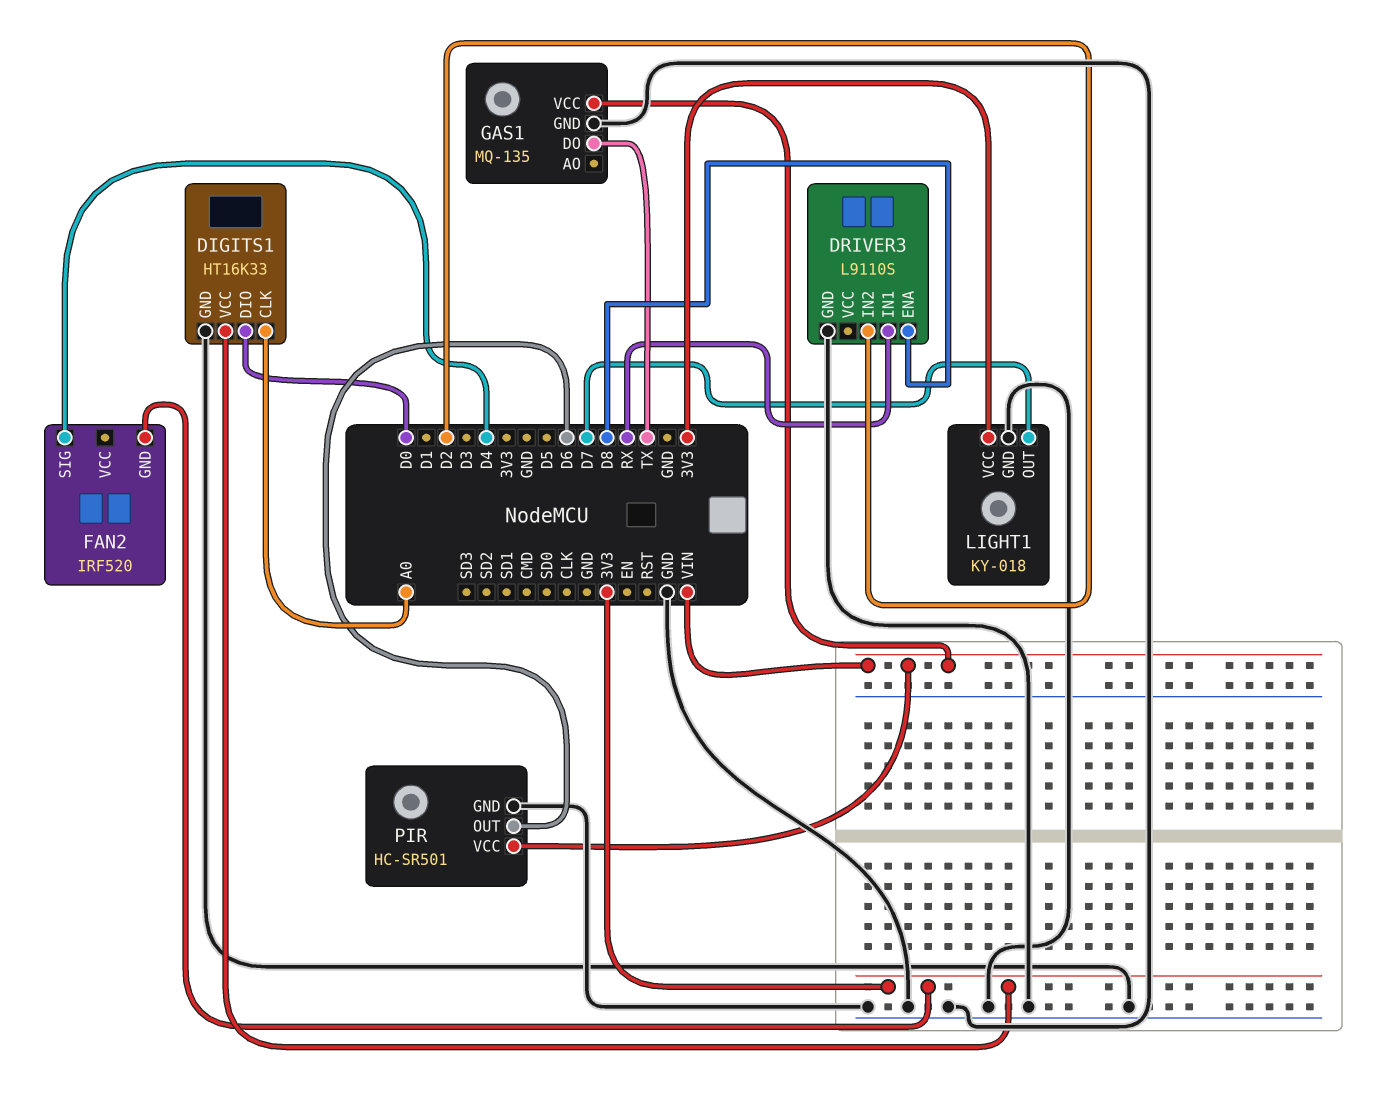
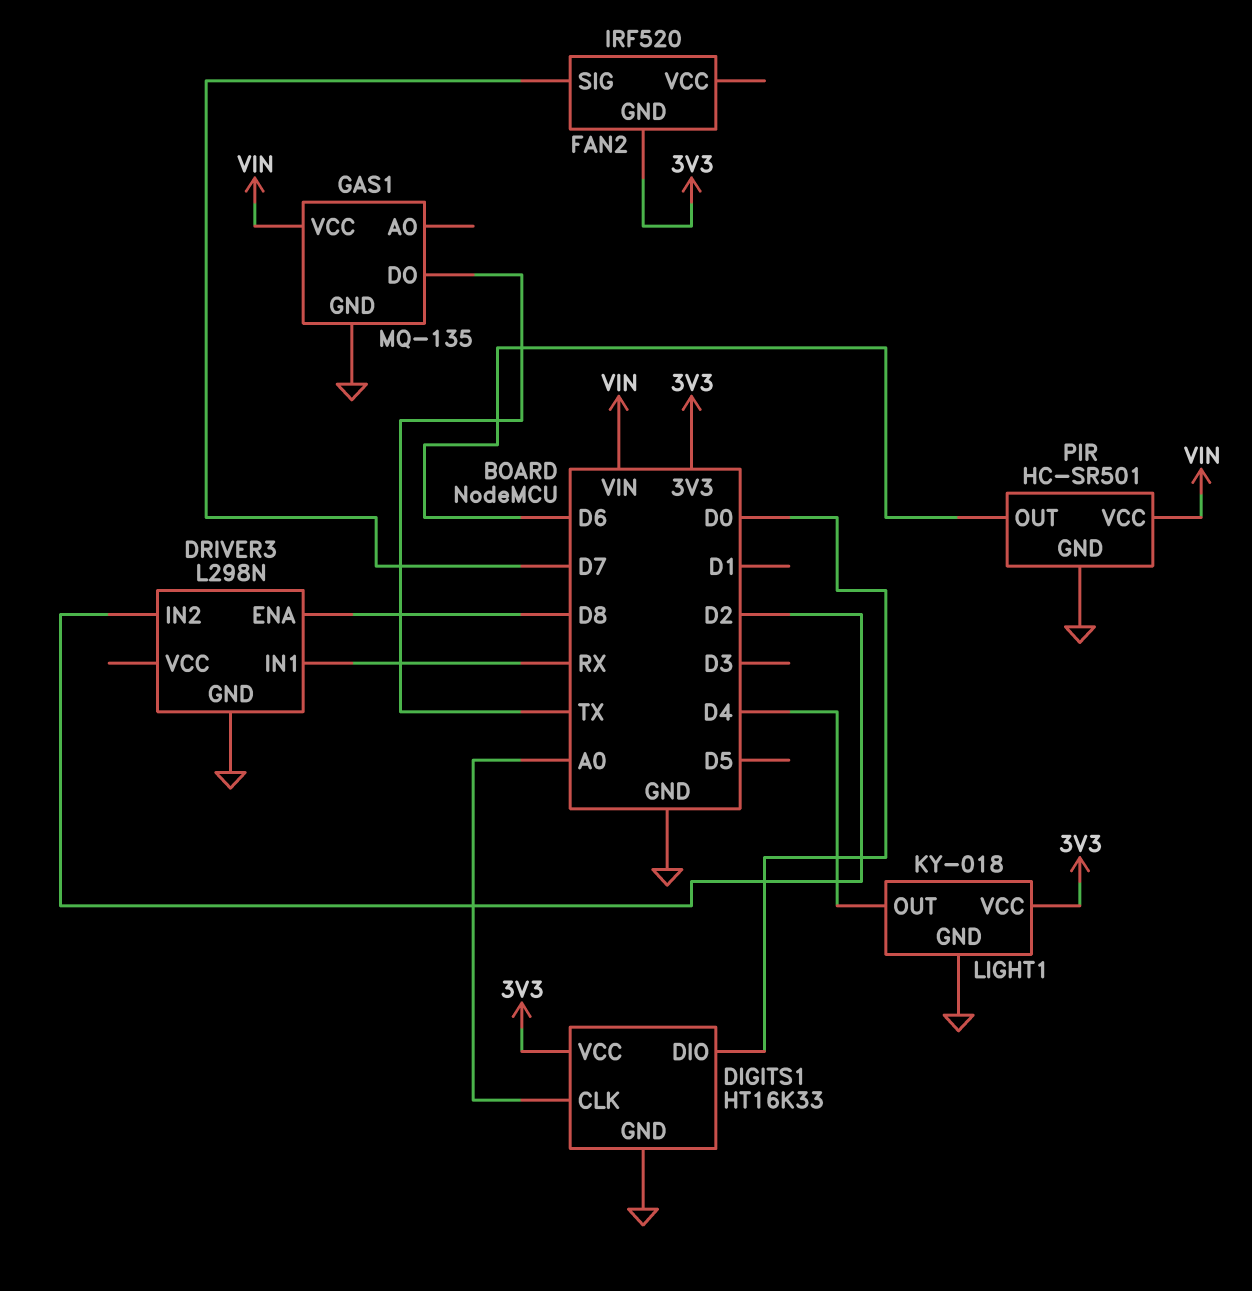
DRIVER3: L9110S -> L298N
FAN2 pin SIG: D4 -> D7
LIGHT1 pin OUT: D7 -> D4

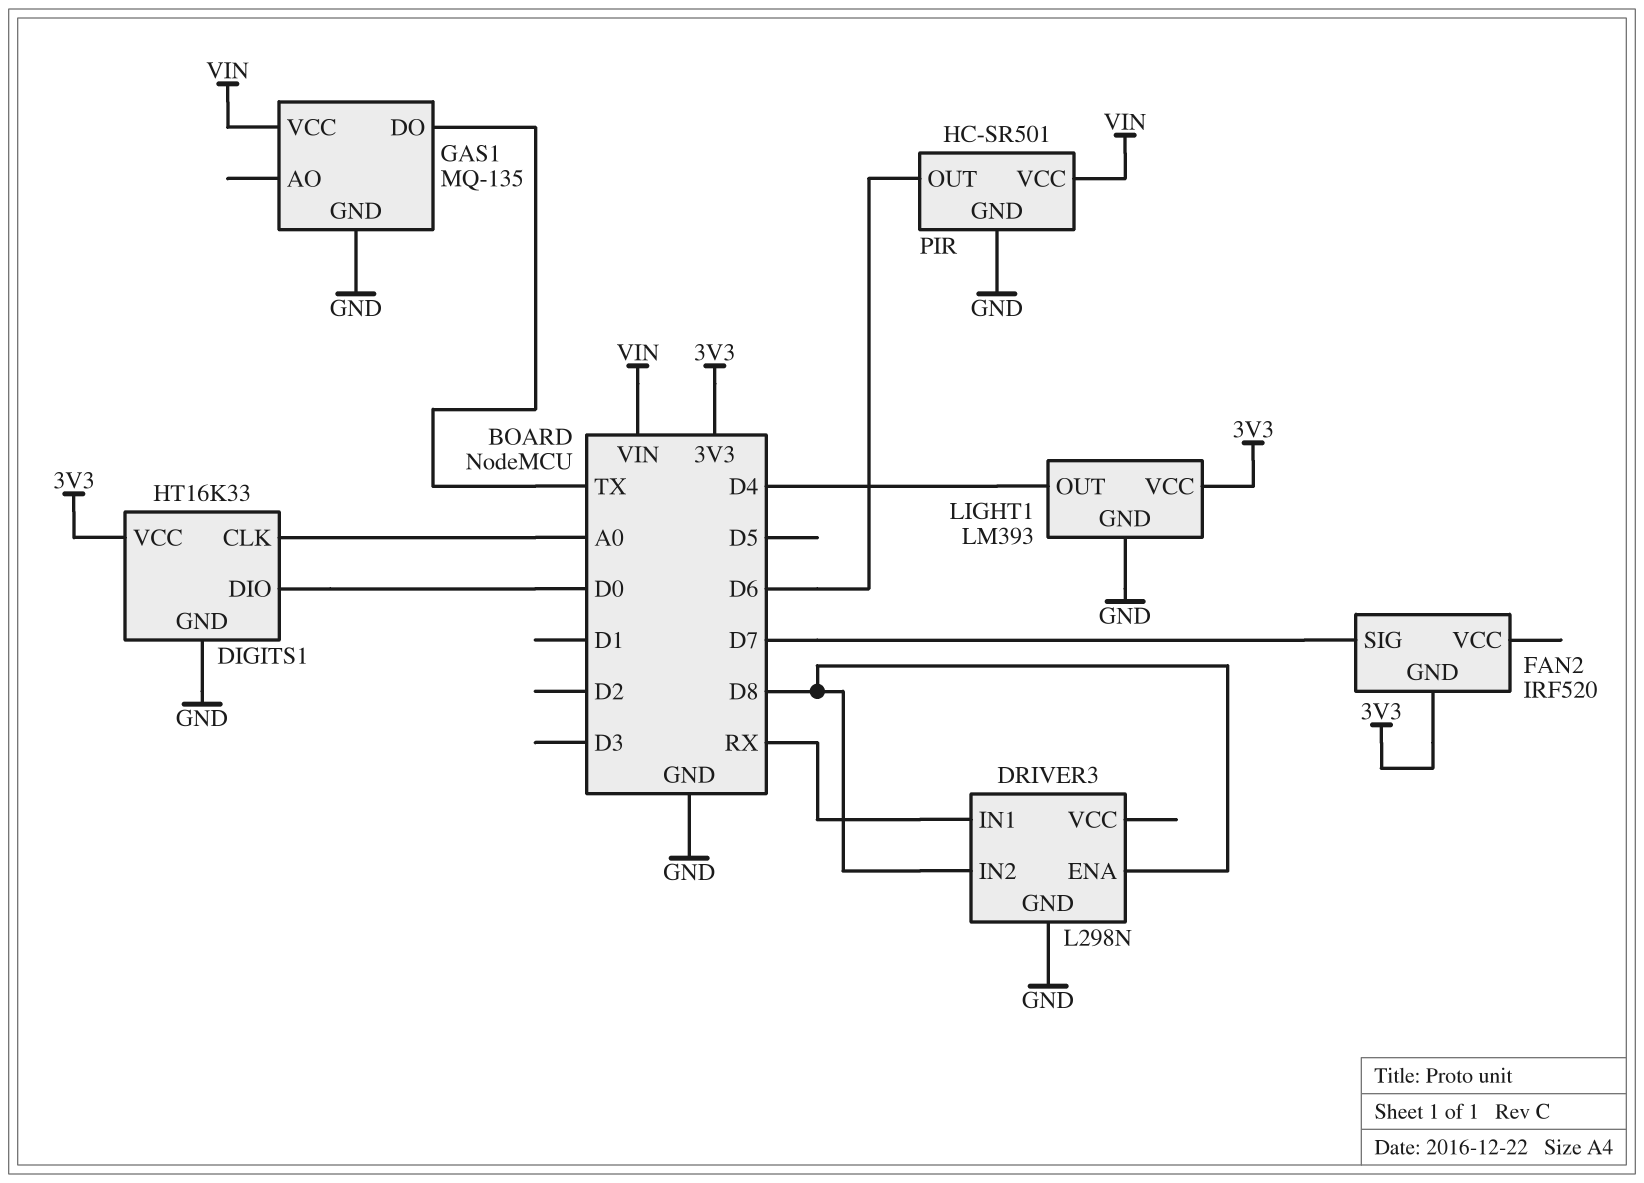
DRIVER3 pin IN2: D2 -> D8
LIGHT1: KY-018 -> LM393

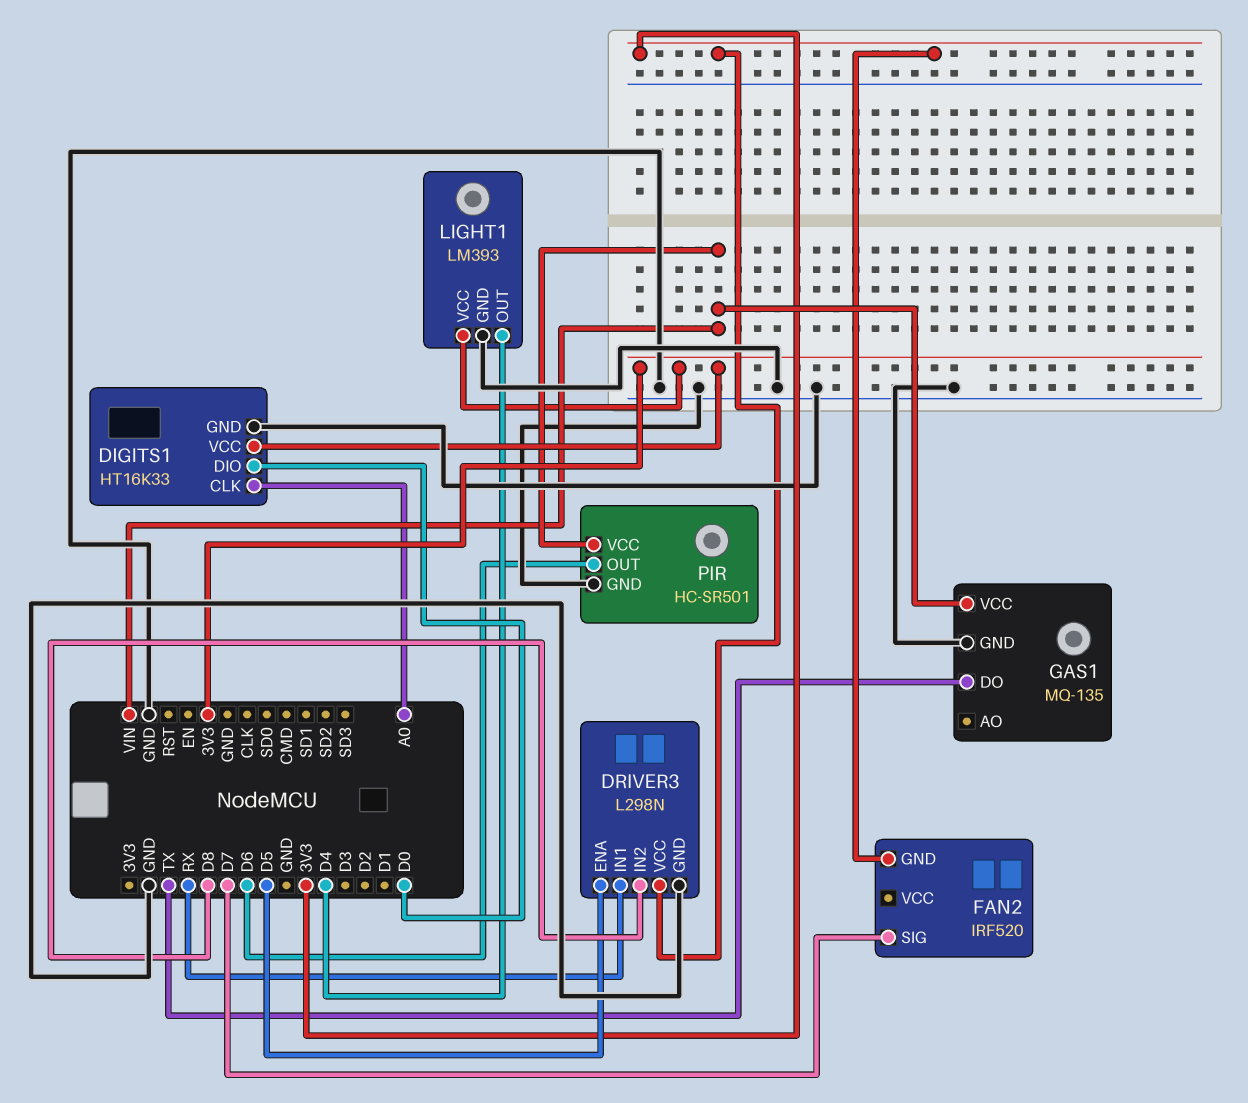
DRIVER3 pin ENA: D8 -> D5
DRIVER3 pin VCC: none -> 3V3

